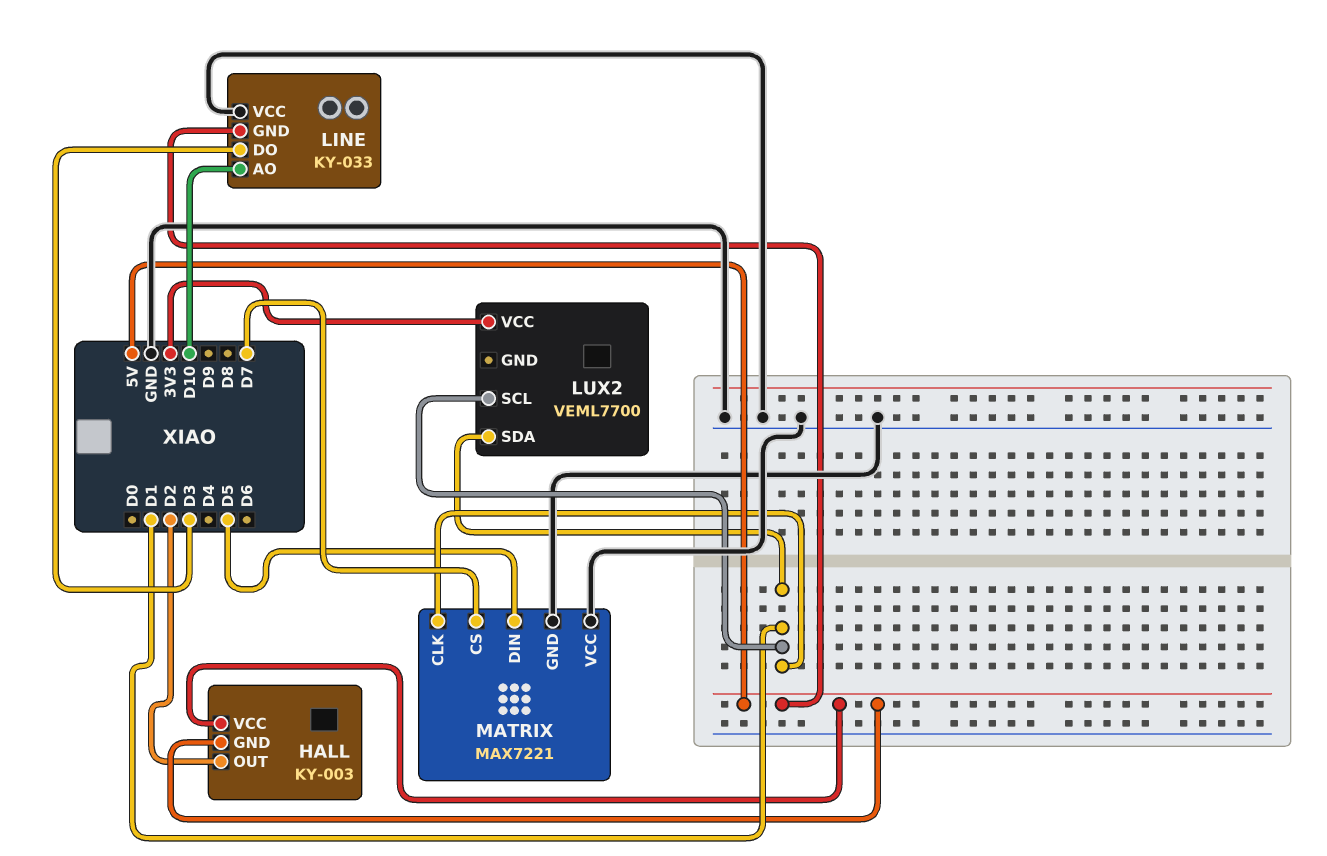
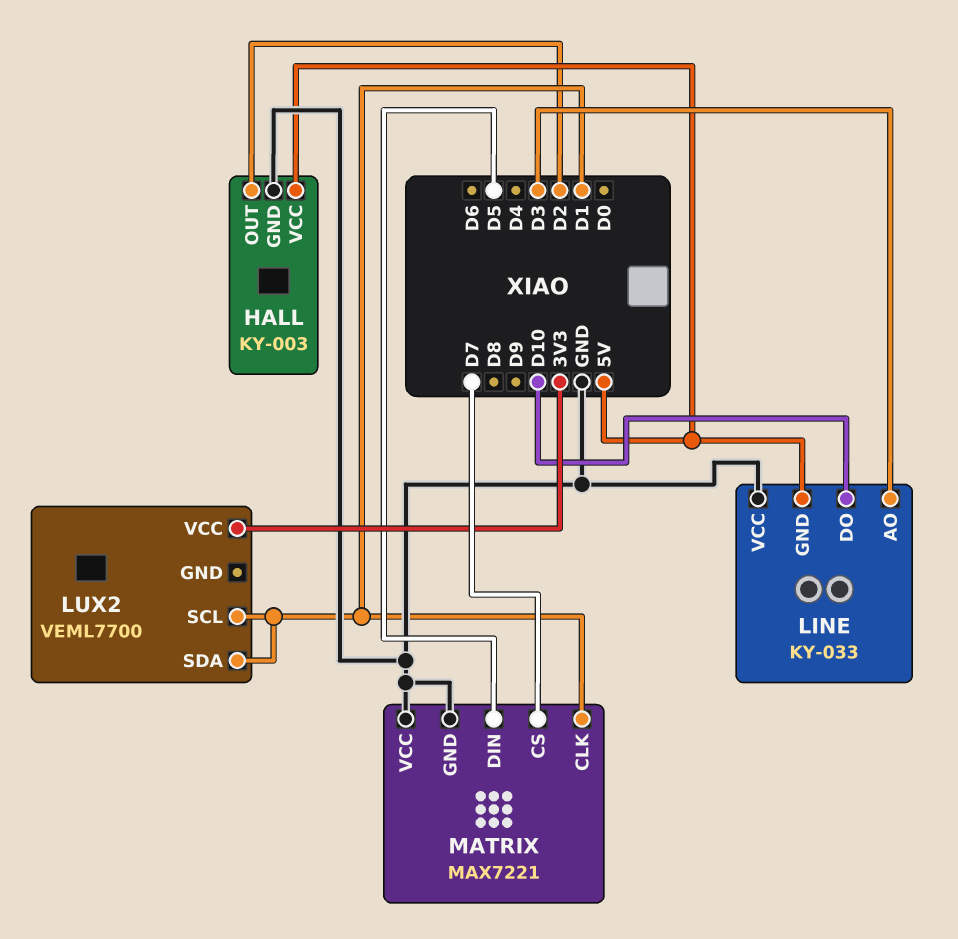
HALL pin GND: 5V -> GND
LINE pin AO: D10 -> D3
LINE pin DO: D3 -> D10

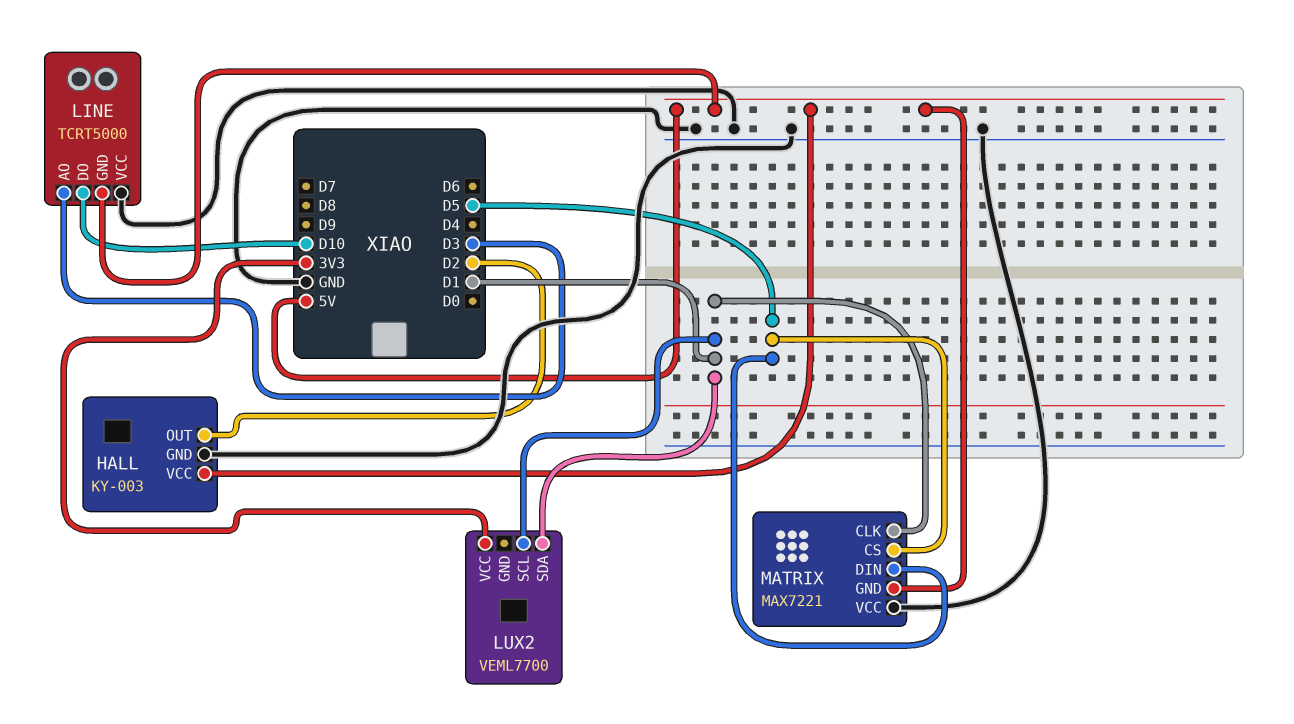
LINE: KY-033 -> TCRT5000
MATRIX pin CS: D7 -> D5
MATRIX pin GND: GND -> 5V

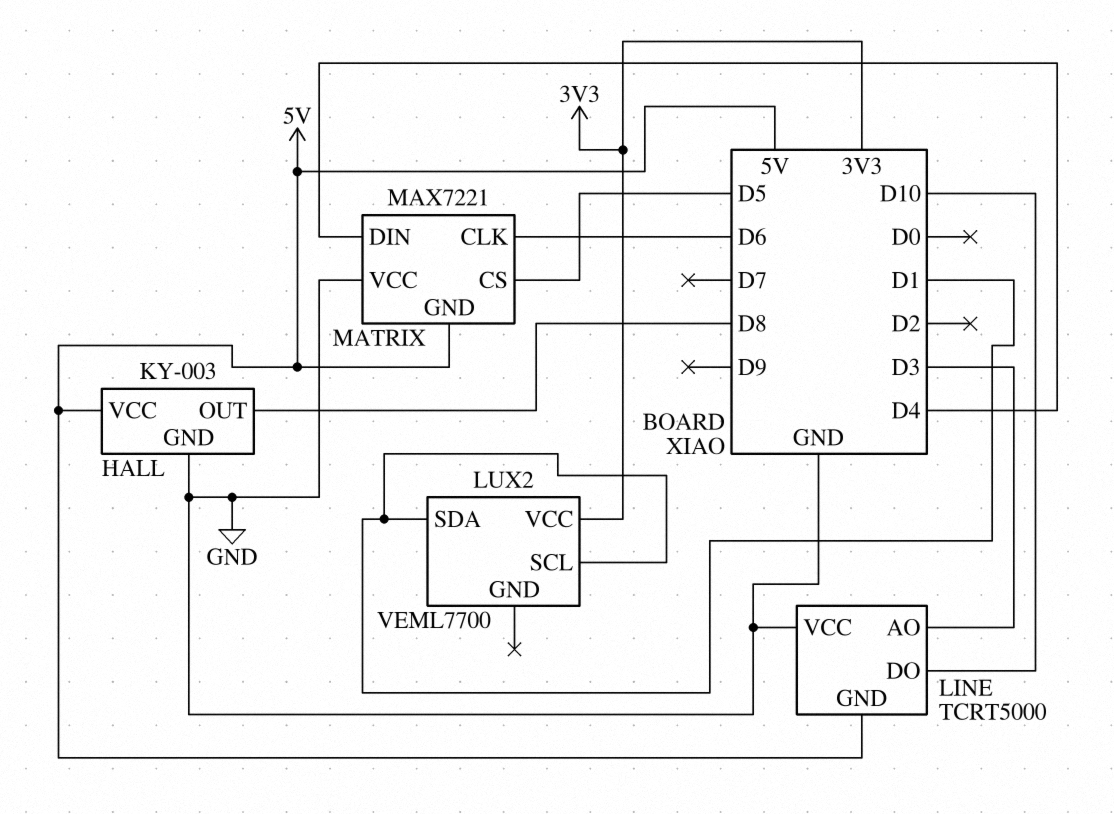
HALL pin OUT: D2 -> D8
MATRIX pin CLK: D1 -> D6
MATRIX pin DIN: D5 -> D4

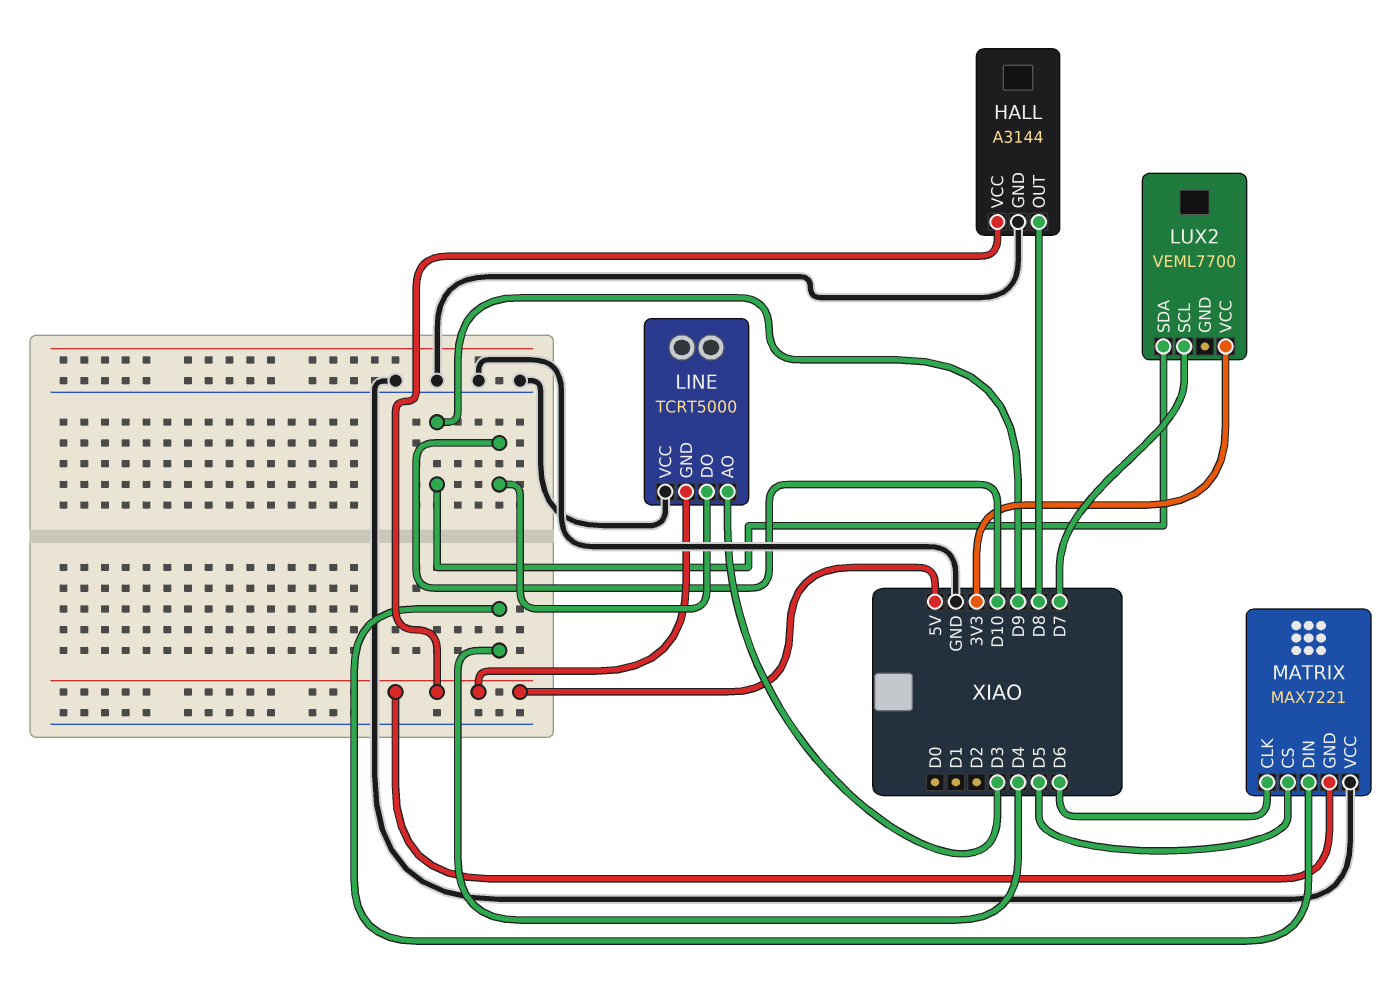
HALL: KY-003 -> A3144
LUX2 pin SCL: D1 -> D7
LUX2 pin SDA: D1 -> D9

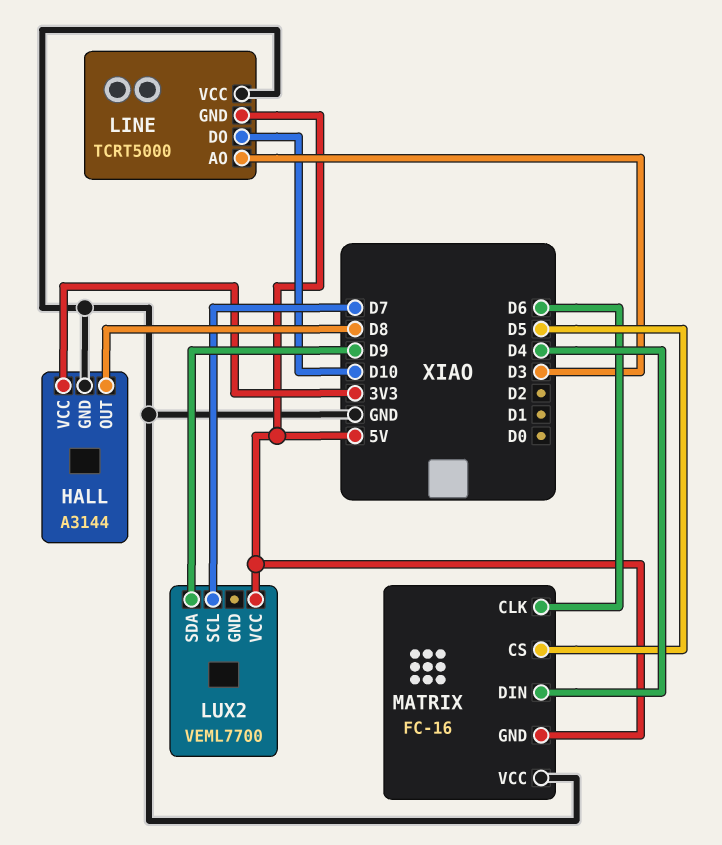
HALL pin VCC: 5V -> 3V3
LUX2 pin VCC: 3V3 -> 5V
MATRIX: MAX7221 -> FC-16

